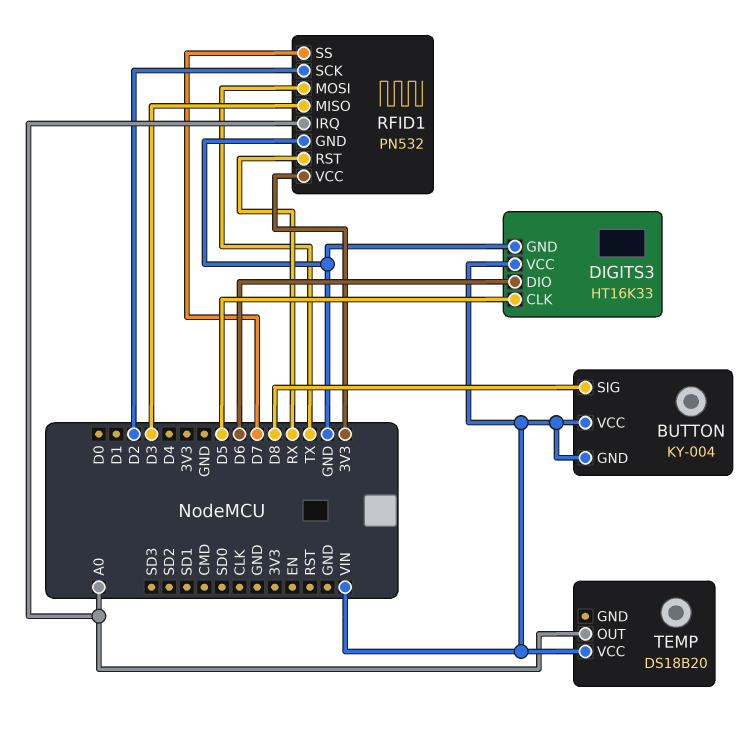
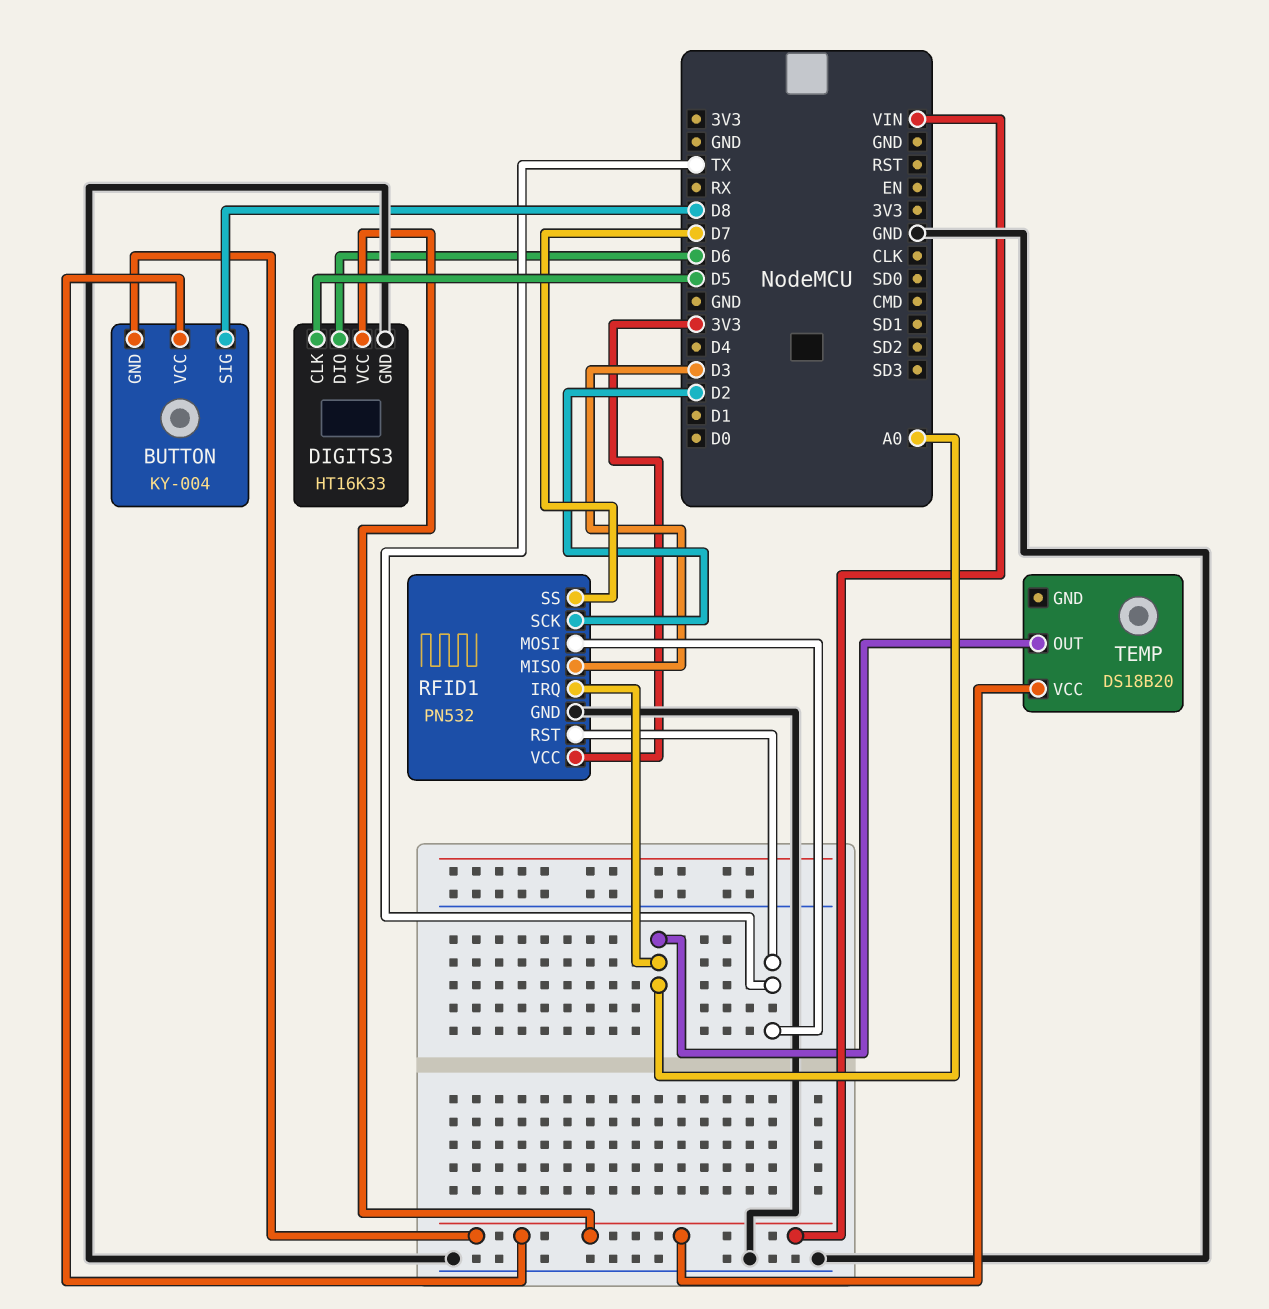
RFID1 pin RST: RX -> TX

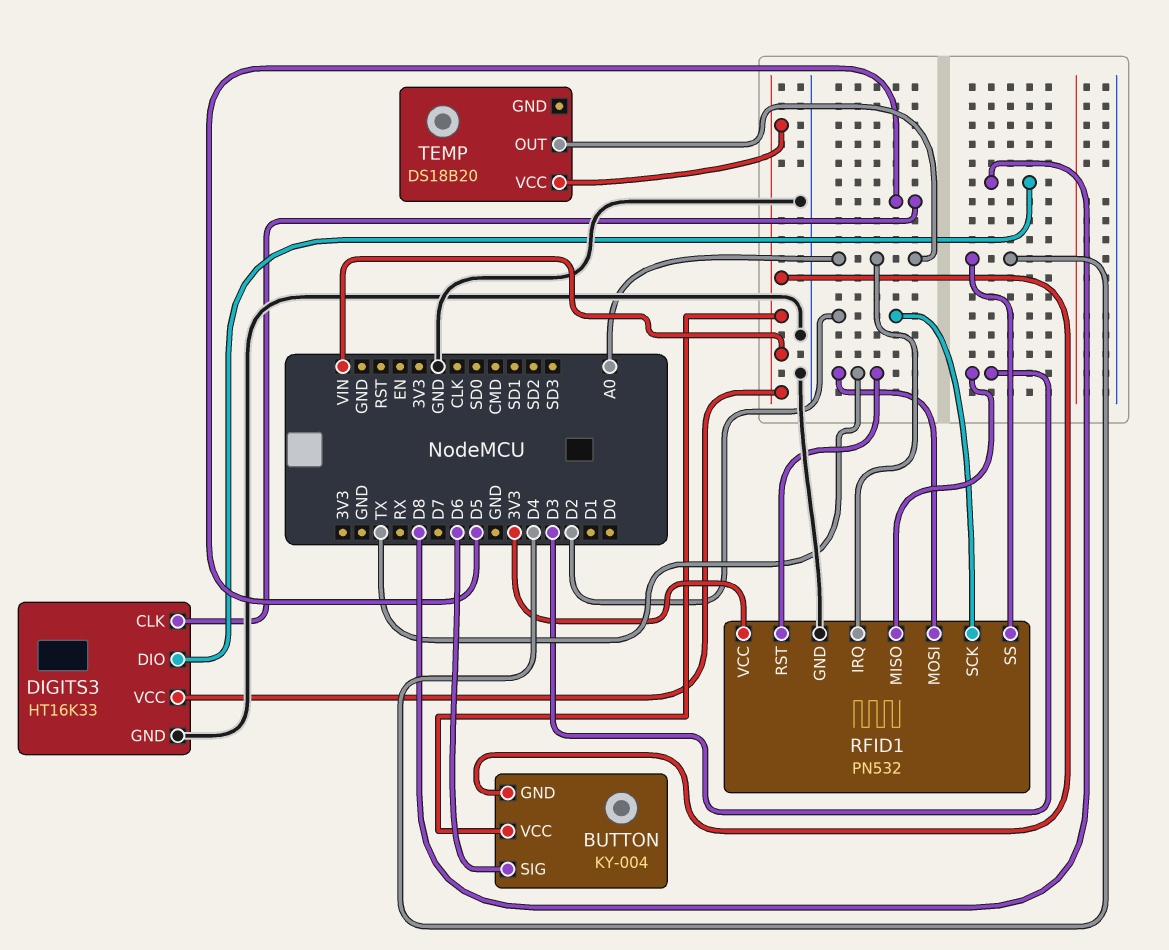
BUTTON pin SIG: D8 -> D6
DIGITS3 pin DIO: D6 -> D8
RFID1 pin SS: D7 -> D4

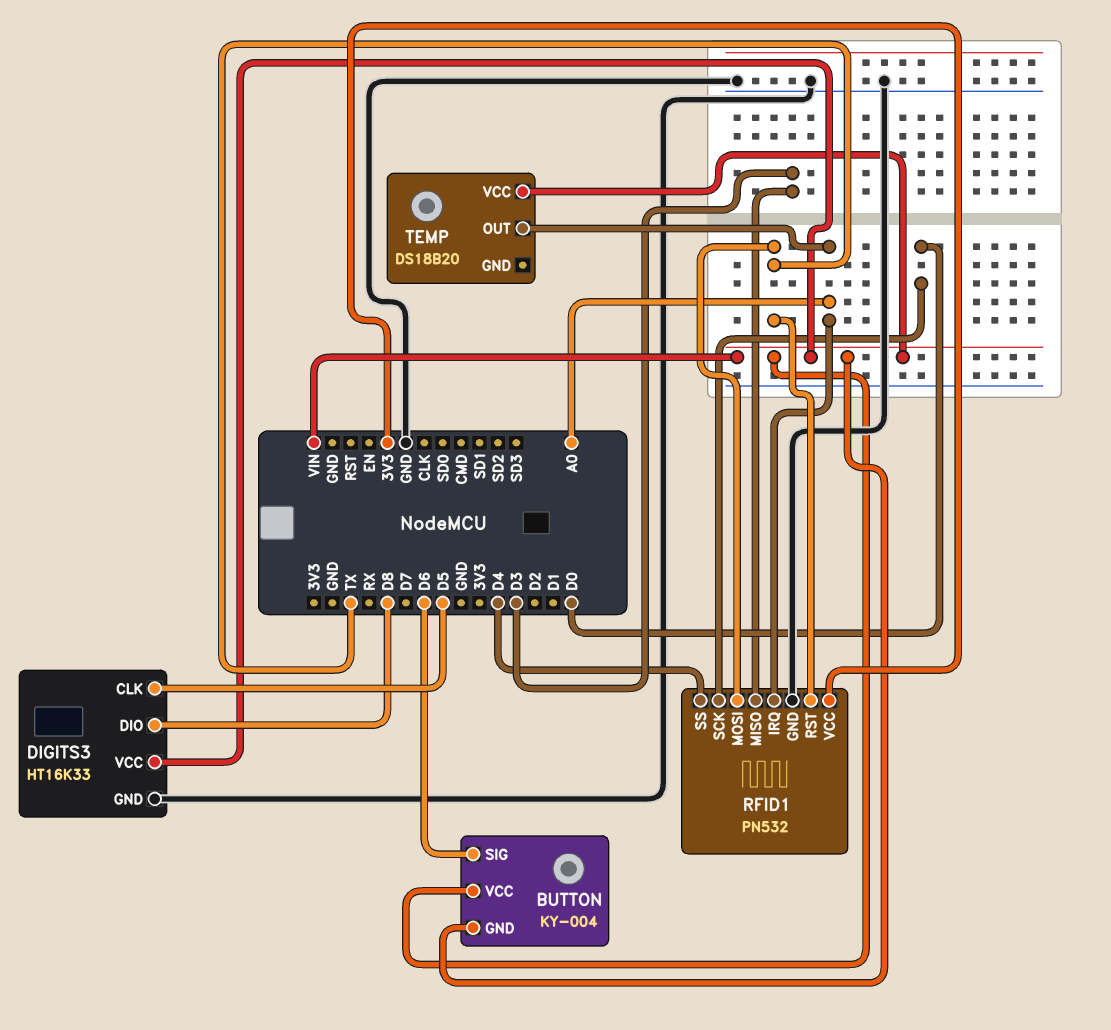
RFID1 pin SCK: D2 -> D0

